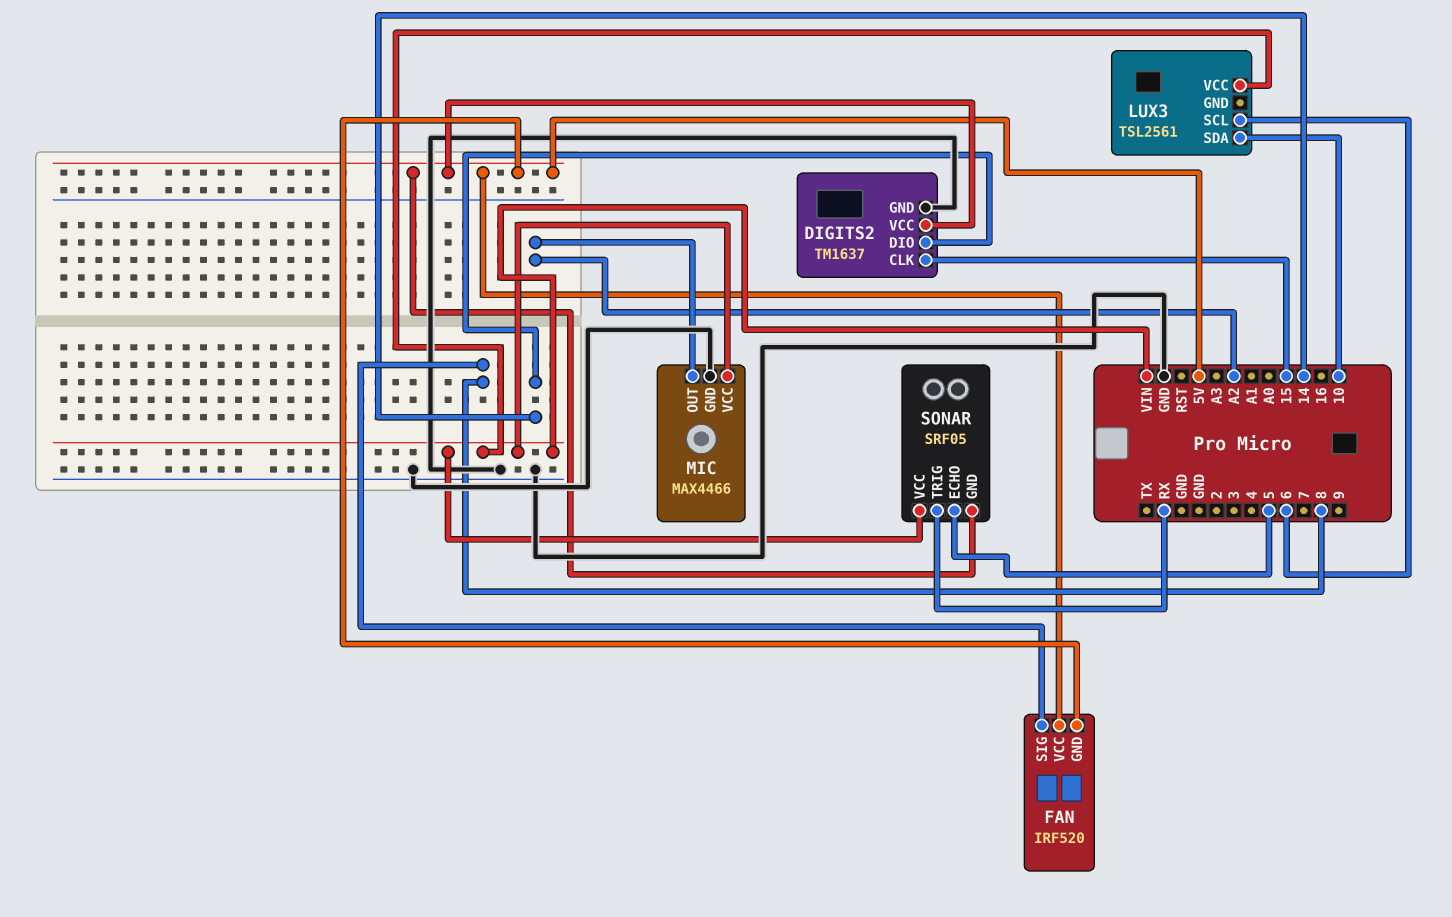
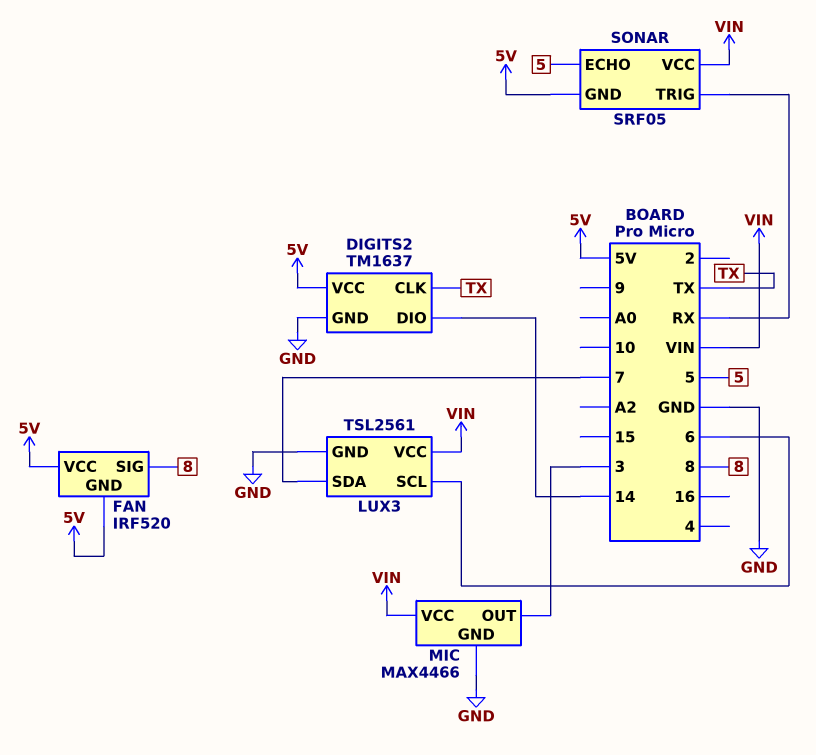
DIGITS2 pin CLK: 15 -> TX
LUX3 pin GND: none -> GND
LUX3 pin SDA: 10 -> 7
MIC pin OUT: A2 -> 3

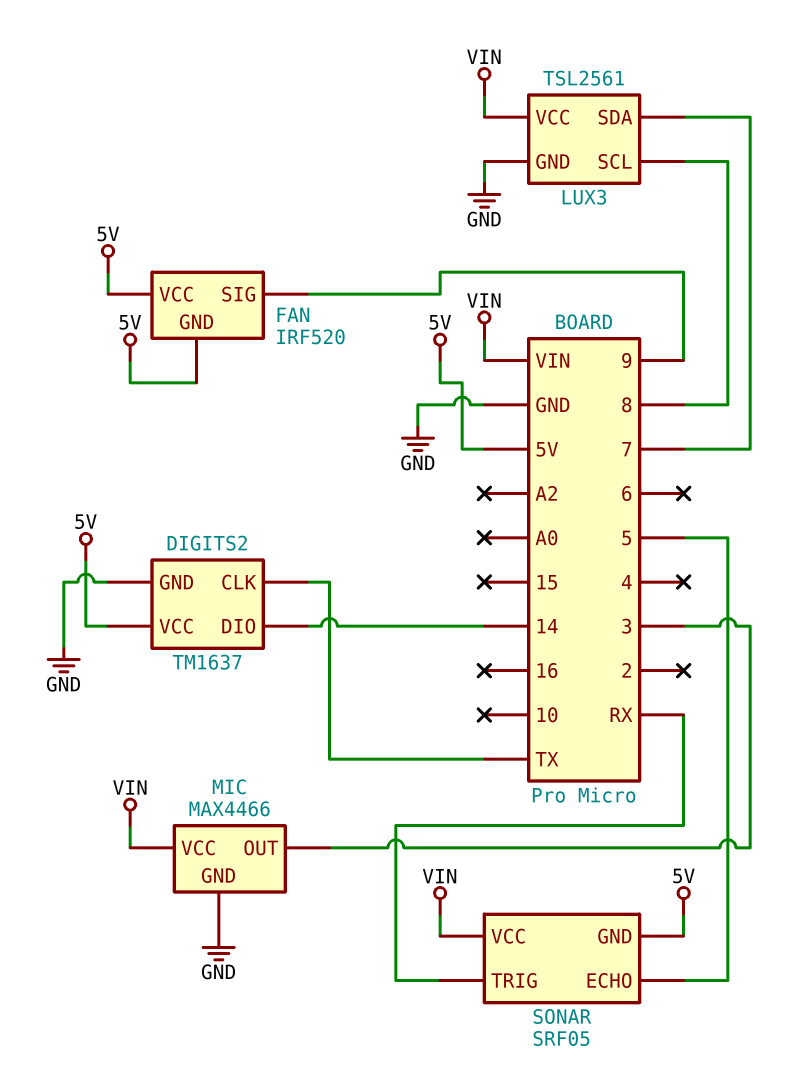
FAN pin SIG: 8 -> 9
LUX3 pin SCL: 6 -> 8

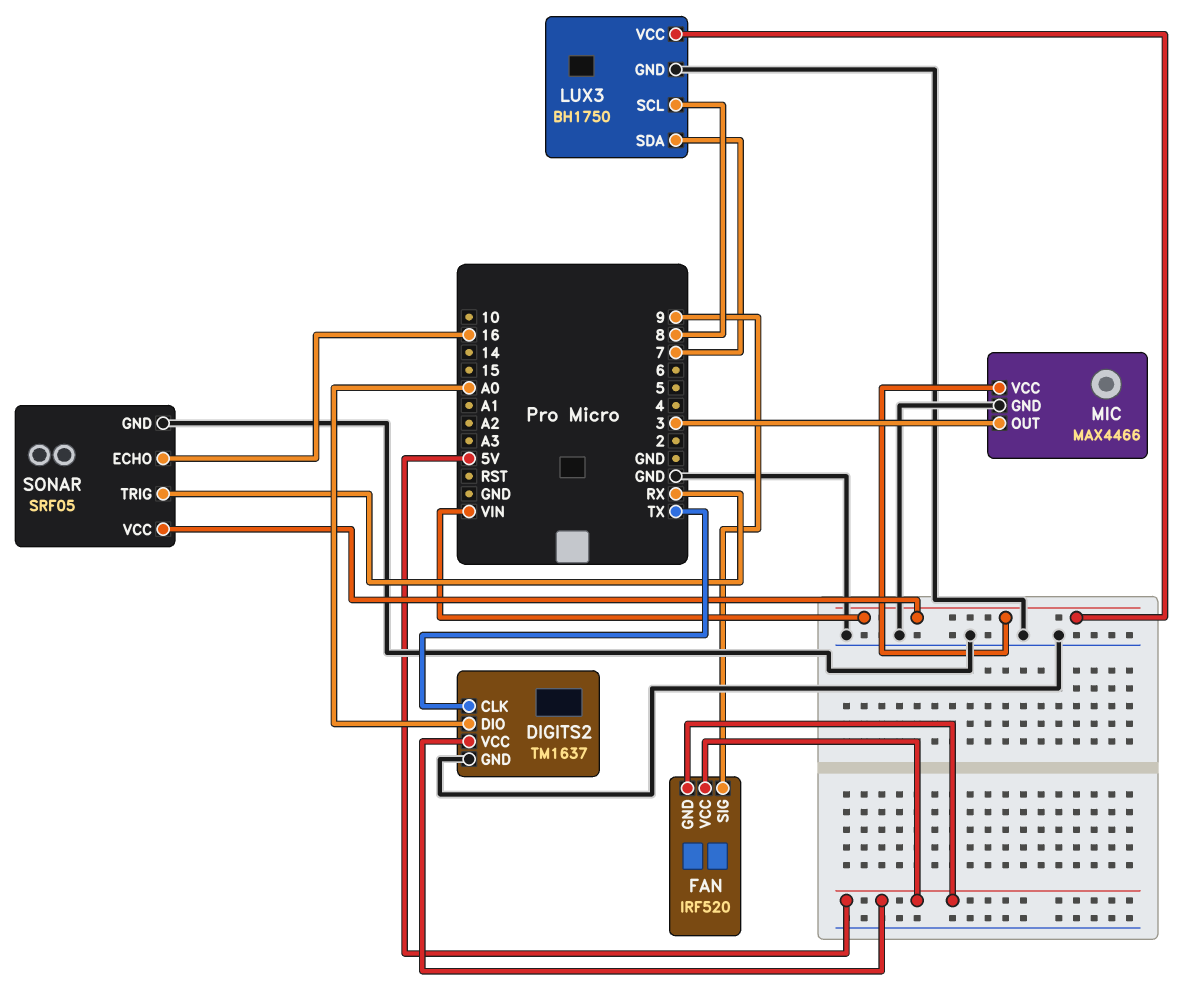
DIGITS2 pin DIO: 14 -> A0
LUX3: TSL2561 -> BH1750
SONAR pin ECHO: 5 -> 16
SONAR pin GND: 5V -> GND

